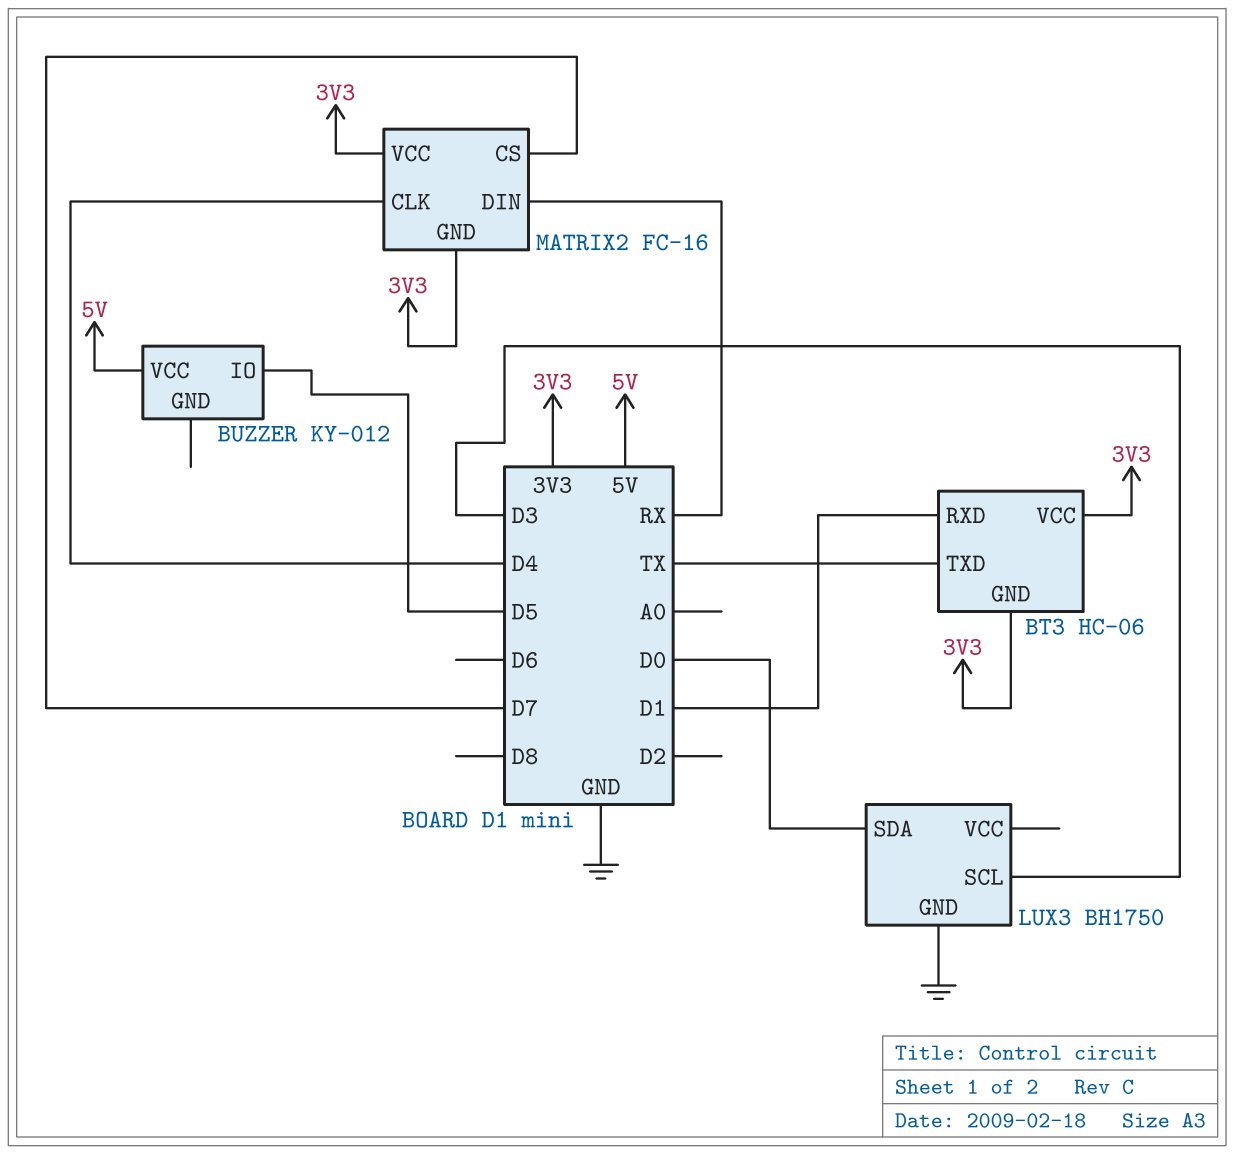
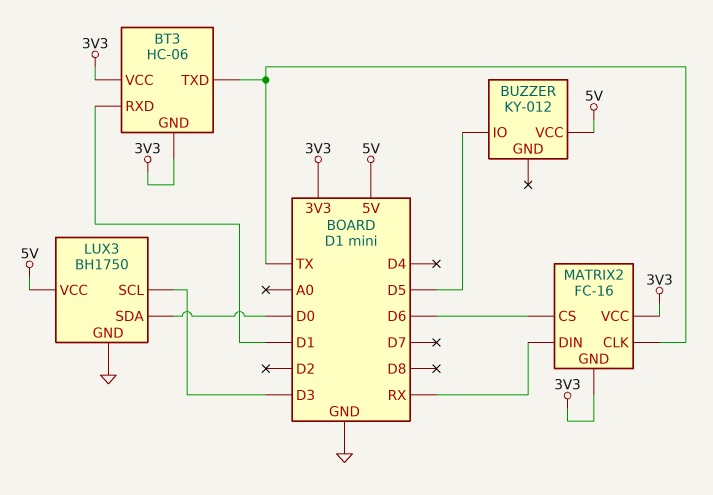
LUX3 pin VCC: none -> 5V
MATRIX2 pin CLK: D4 -> TX
MATRIX2 pin CS: D7 -> D6

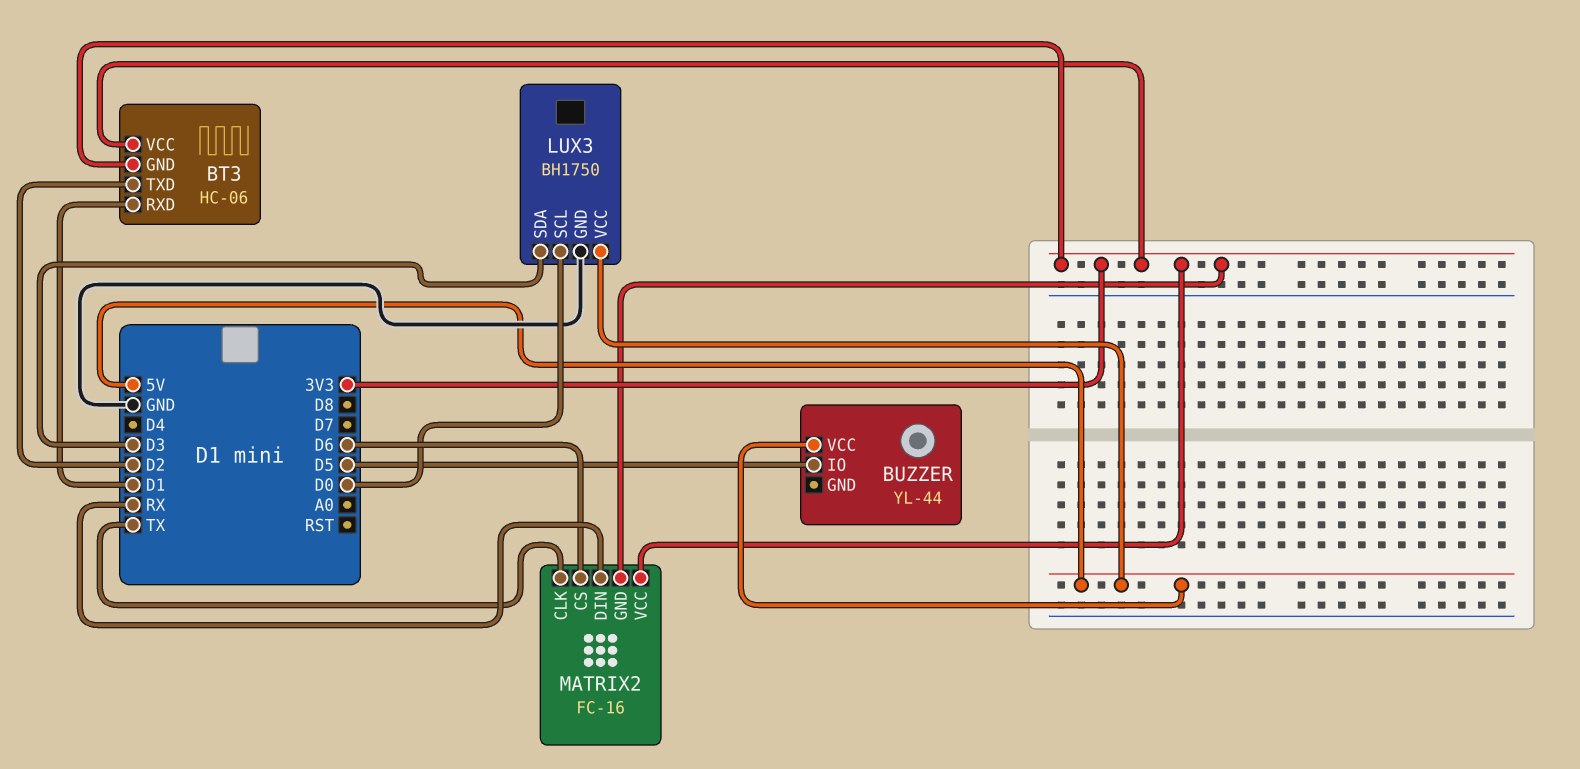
BT3 pin TXD: TX -> D2
BUZZER: KY-012 -> YL-44
LUX3 pin SCL: D3 -> D0
LUX3 pin SDA: D0 -> D3

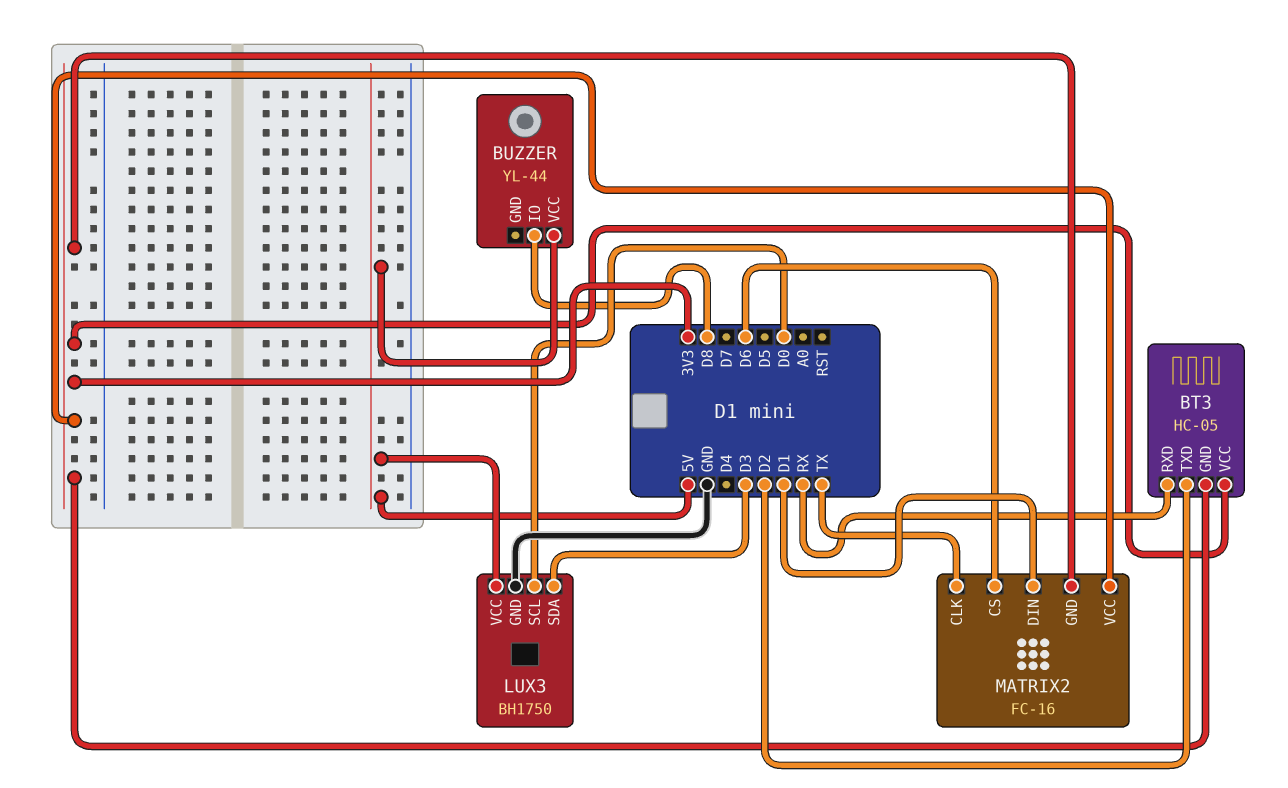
BT3: HC-06 -> HC-05
BT3 pin RXD: D1 -> RX
BUZZER pin IO: D5 -> D8
MATRIX2 pin DIN: RX -> D1

